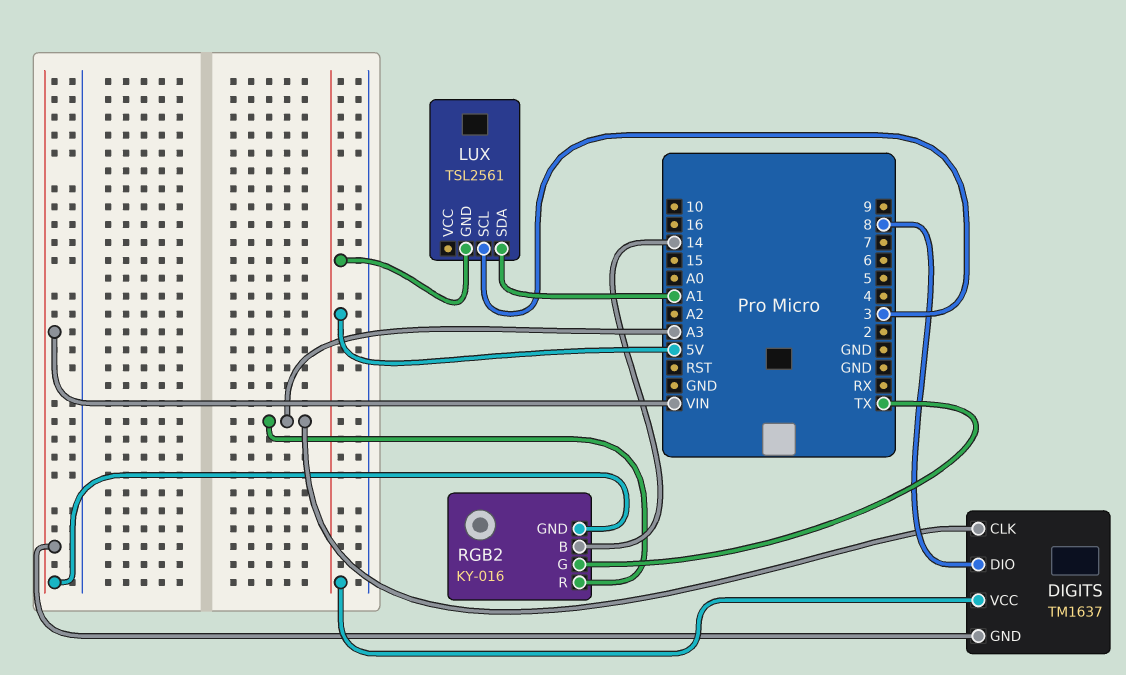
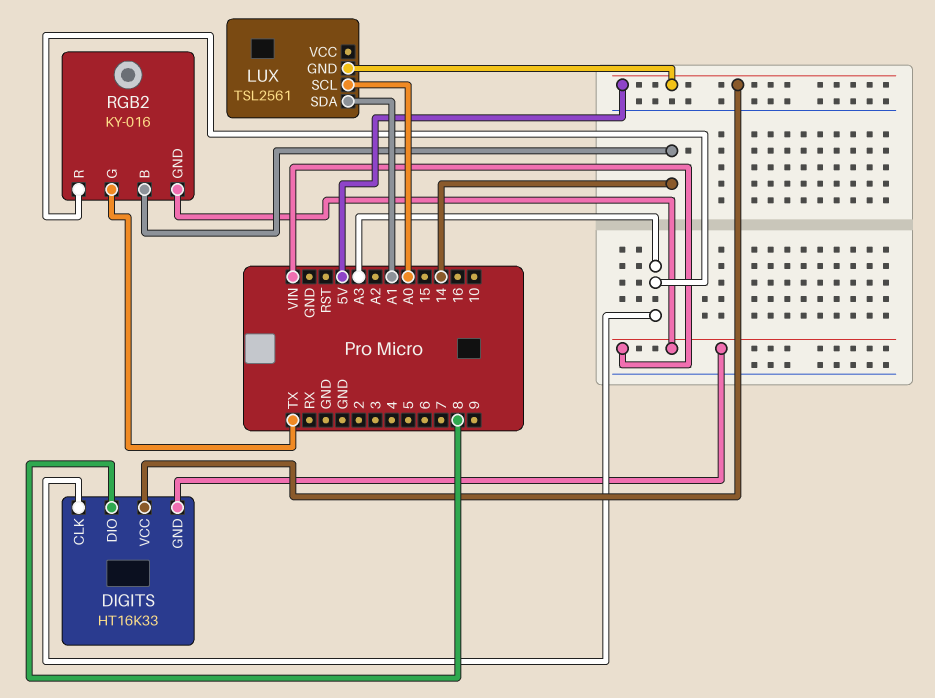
DIGITS: TM1637 -> HT16K33
LUX pin SCL: 3 -> A0

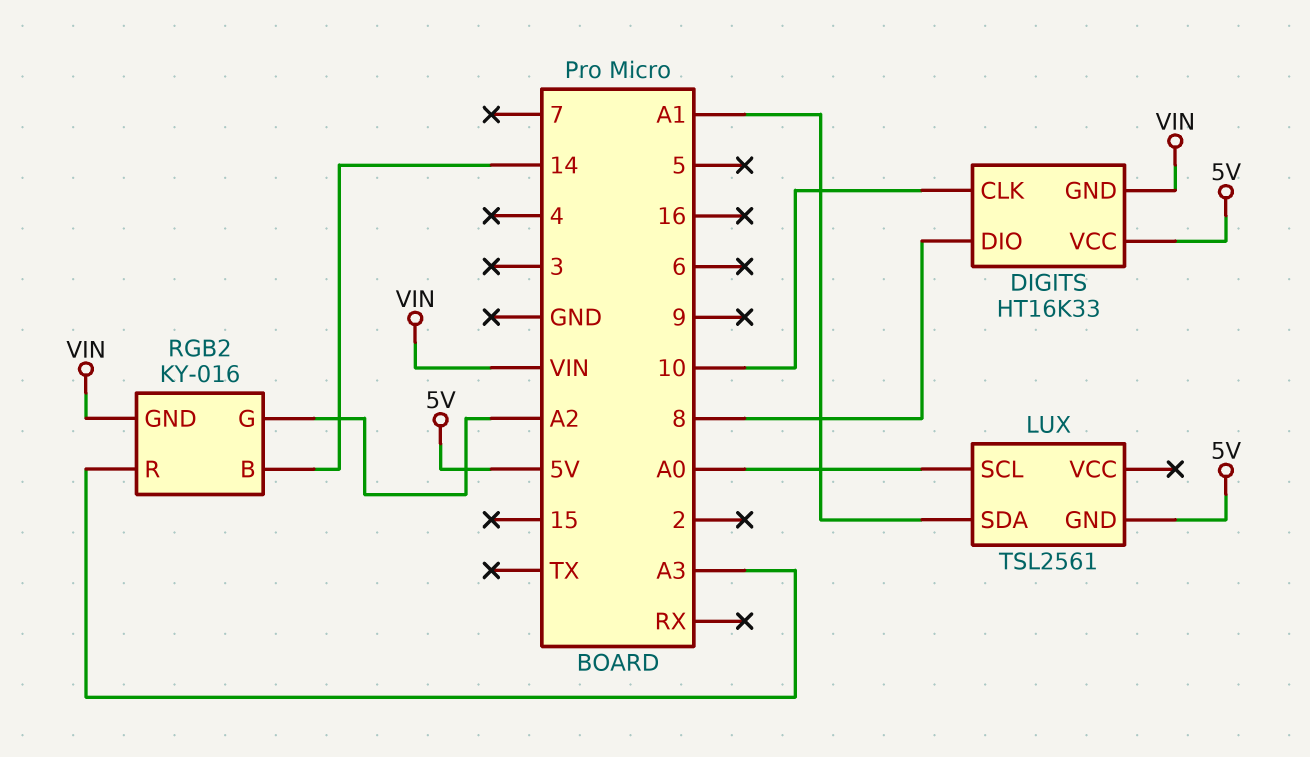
DIGITS pin CLK: A3 -> 10
RGB2 pin G: TX -> A2

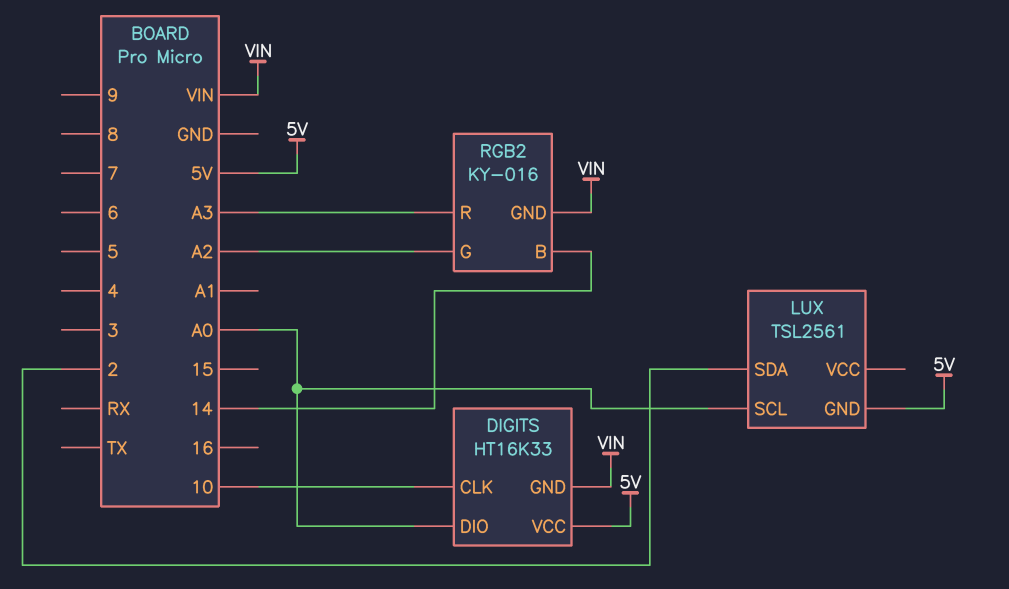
DIGITS pin DIO: 8 -> A0
LUX pin SDA: A1 -> 2

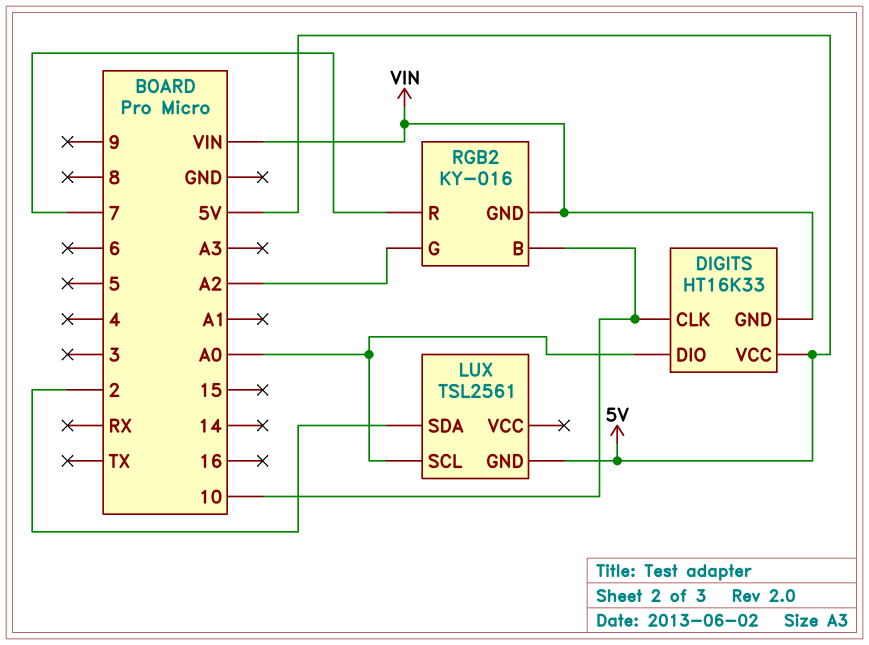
RGB2 pin B: 14 -> 10
RGB2 pin R: A3 -> 7

